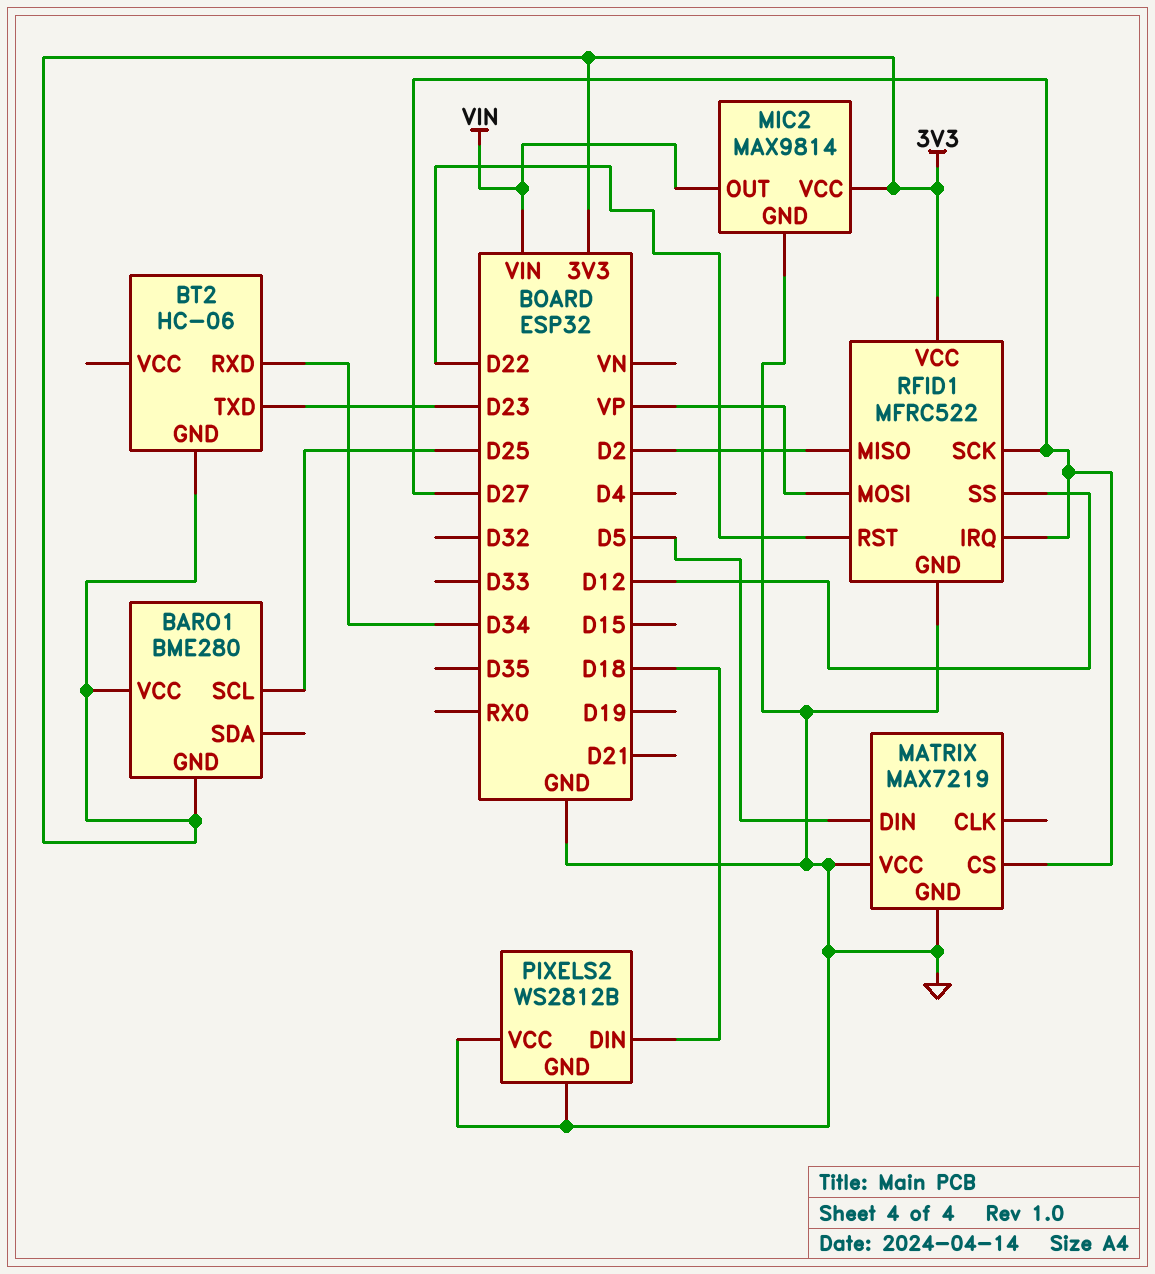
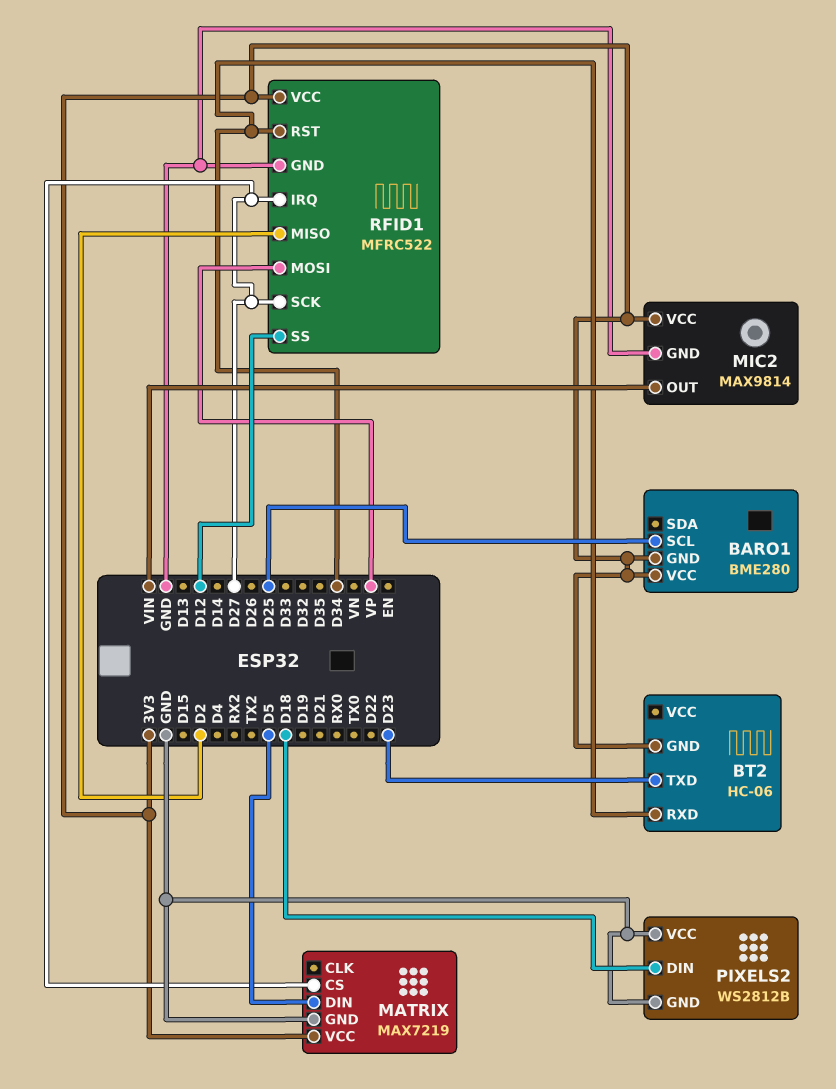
MATRIX pin VCC: GND -> 3V3
RFID1 pin RST: D22 -> D34

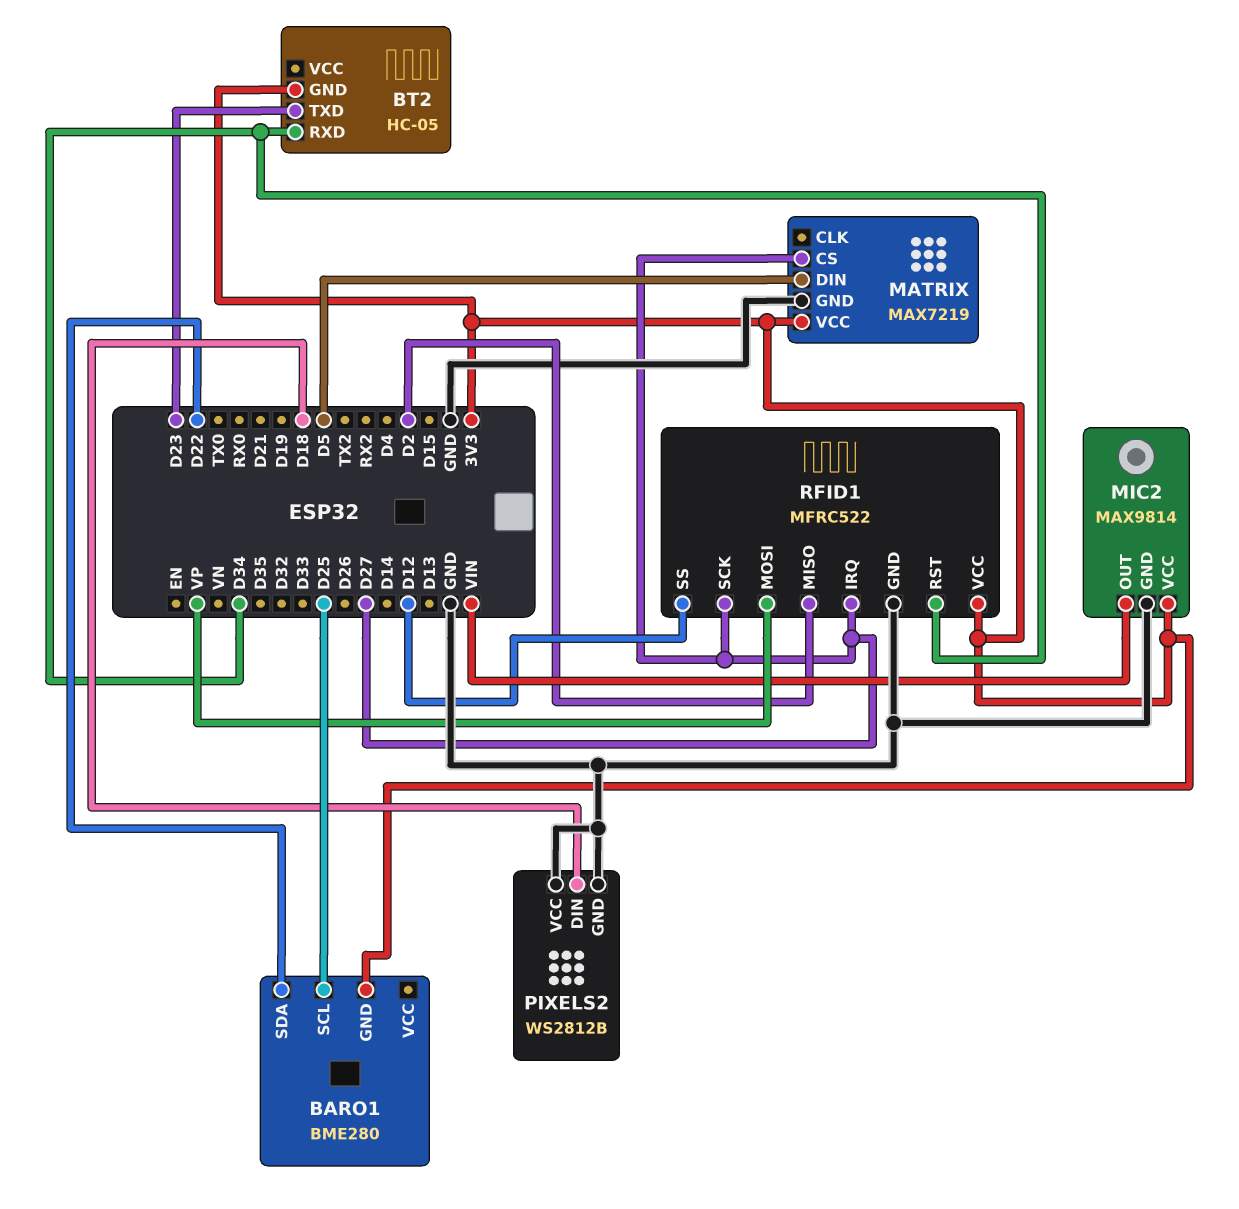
BARO1 pin SDA: none -> D22
BARO1 pin VCC: 3V3 -> none
BT2: HC-06 -> HC-05

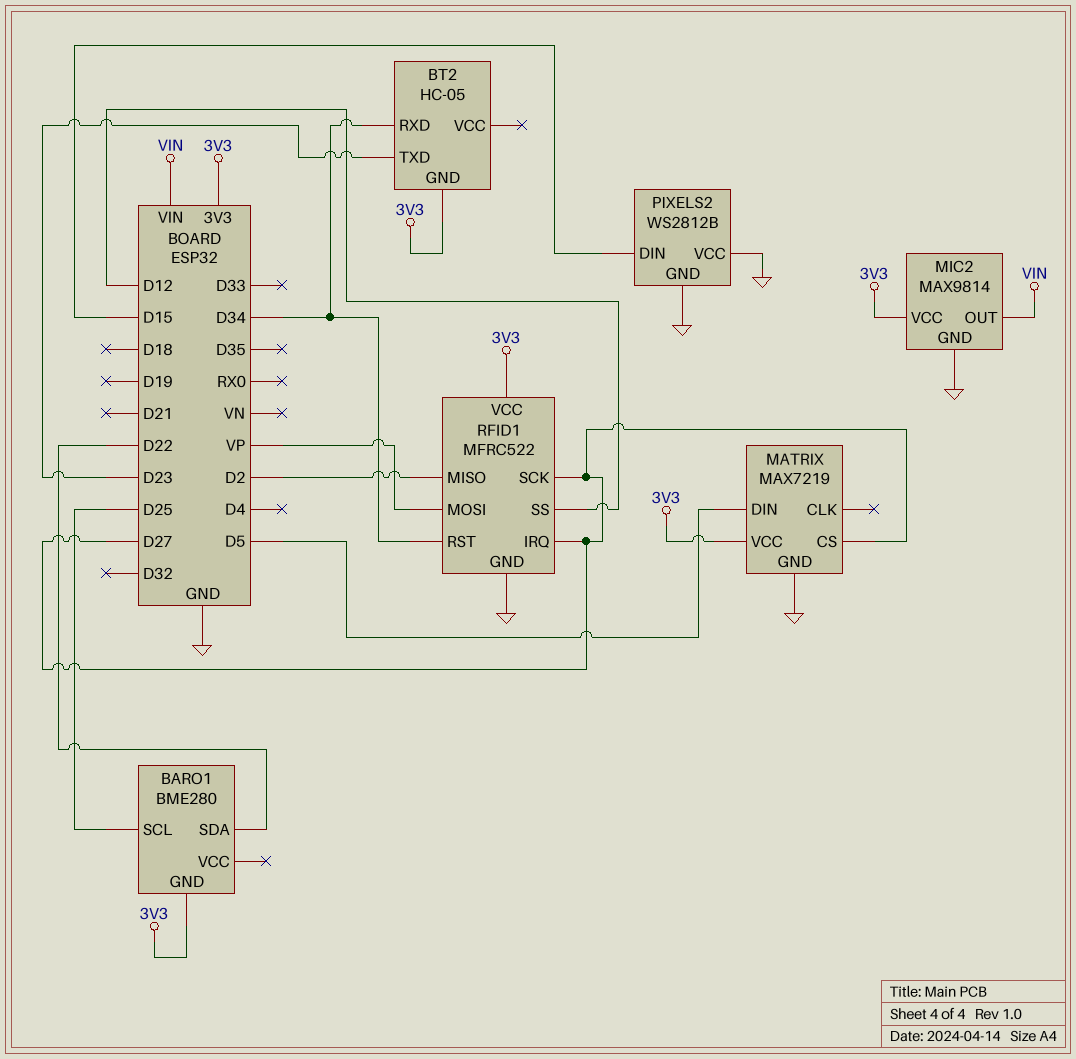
PIXELS2 pin DIN: D18 -> D15

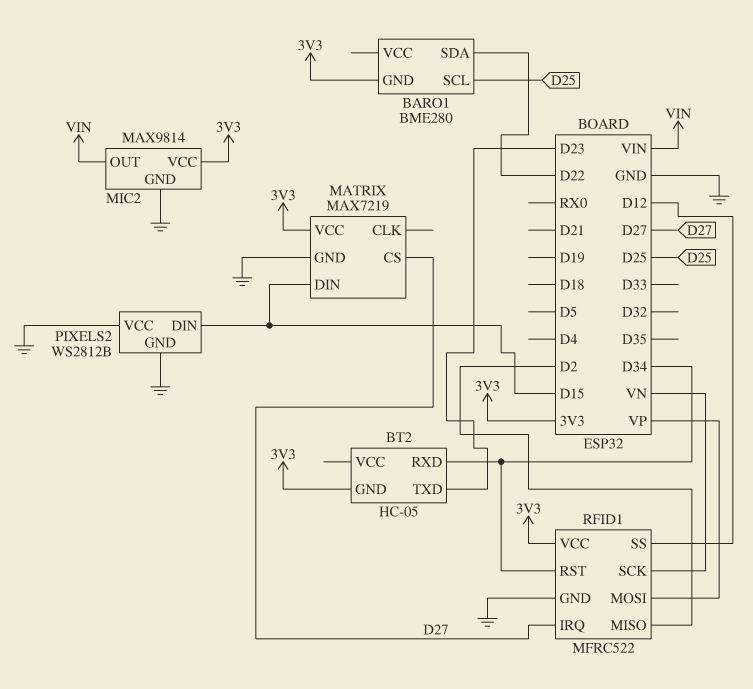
MATRIX pin DIN: D5 -> D15
RFID1 pin SCK: D27 -> VN

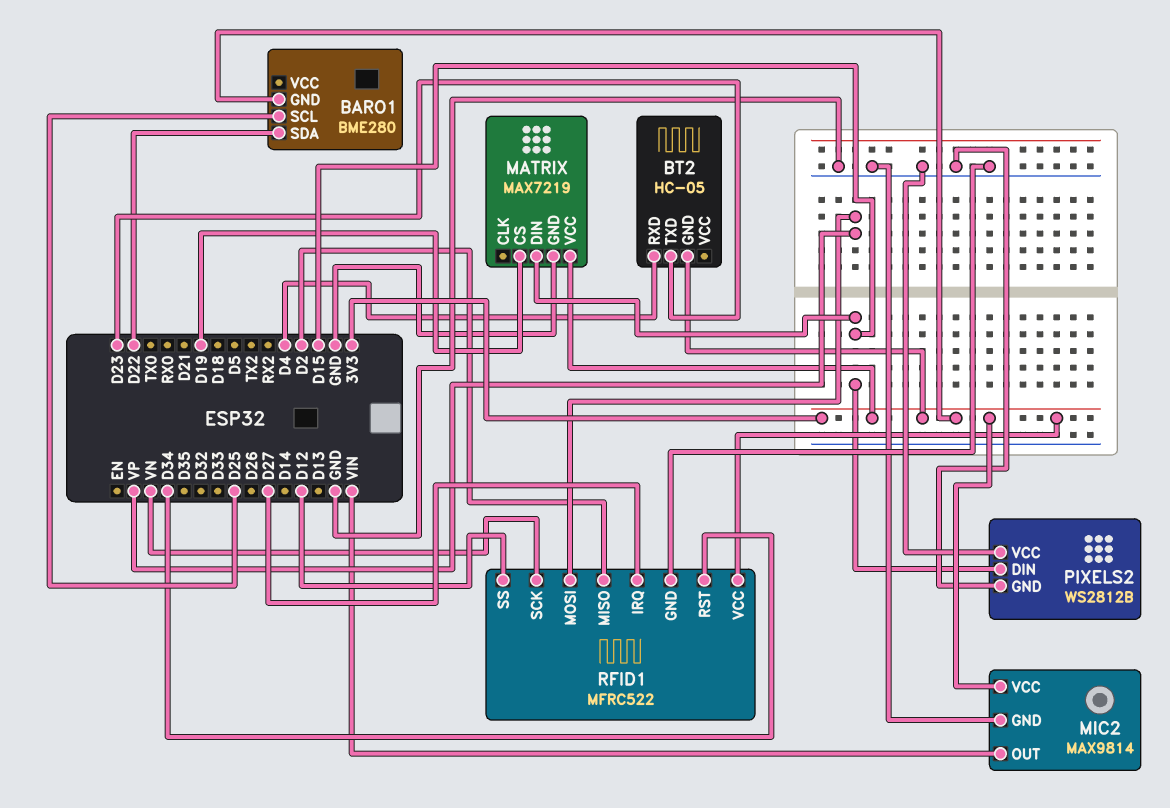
BT2 pin RXD: D34 -> D4
MATRIX pin CS: D27 -> D19

